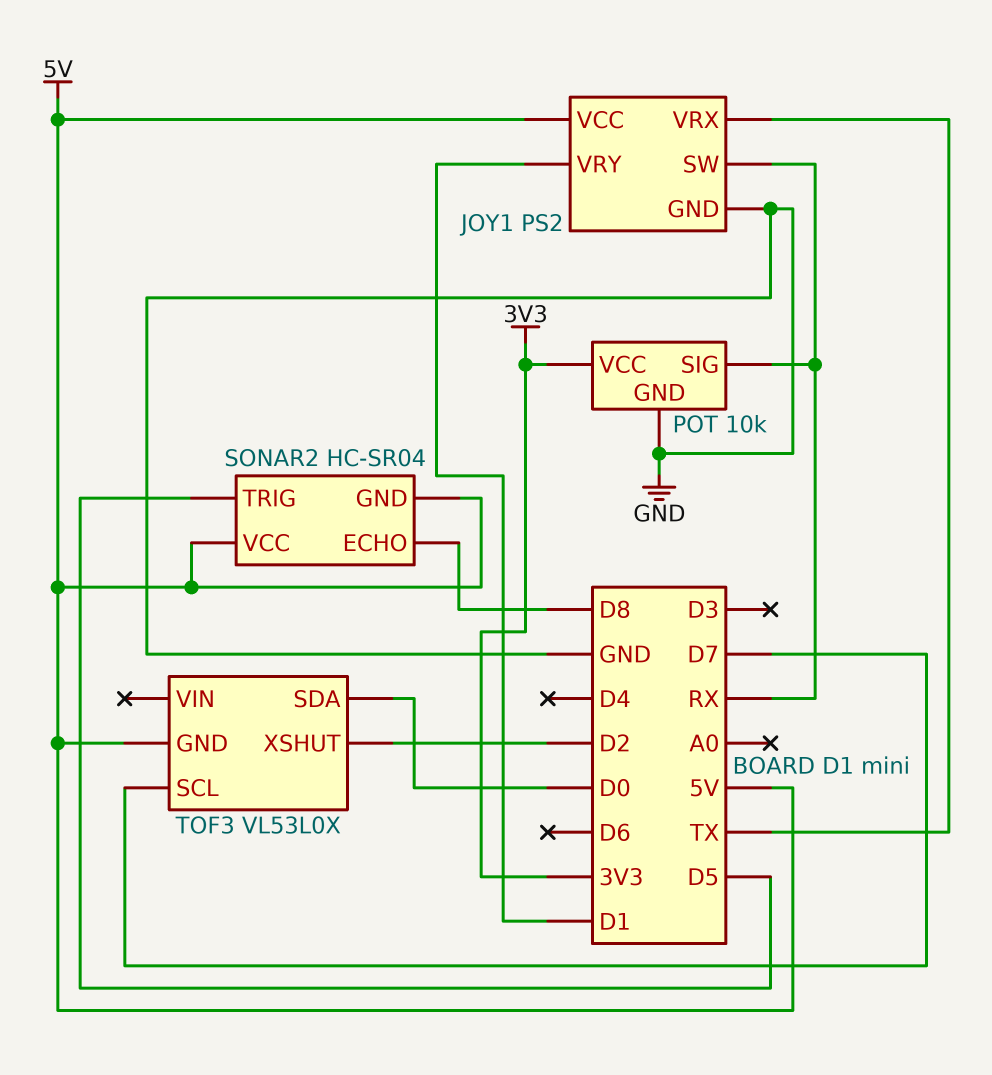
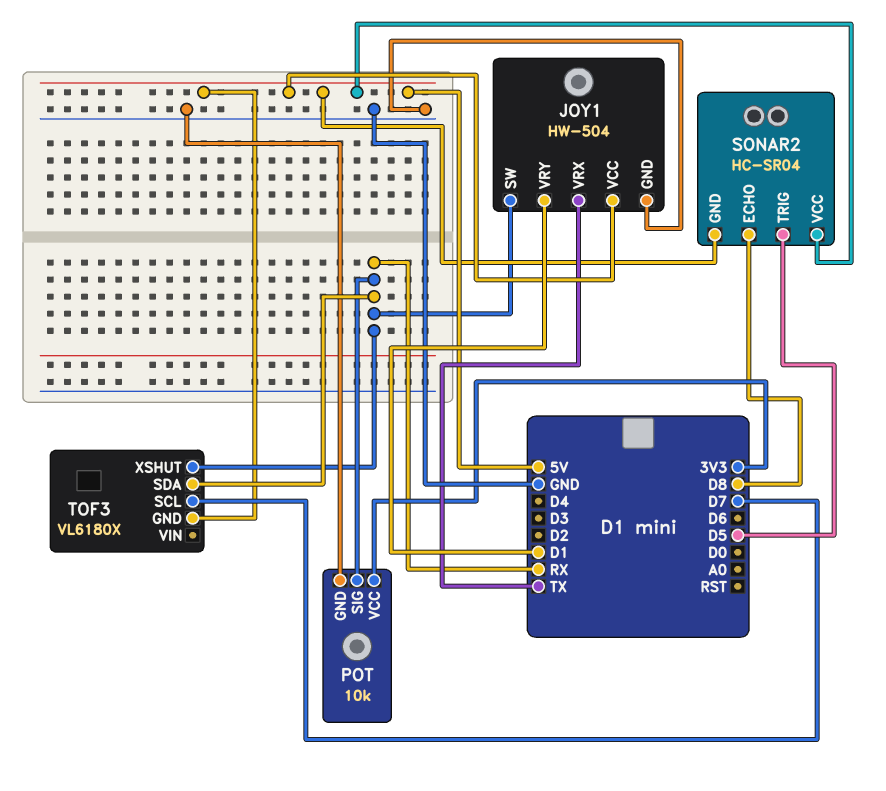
JOY1: PS2 -> HW-504
TOF3: VL53L0X -> VL6180X
TOF3 pin SDA: D0 -> RX
TOF3 pin XSHUT: D2 -> RX

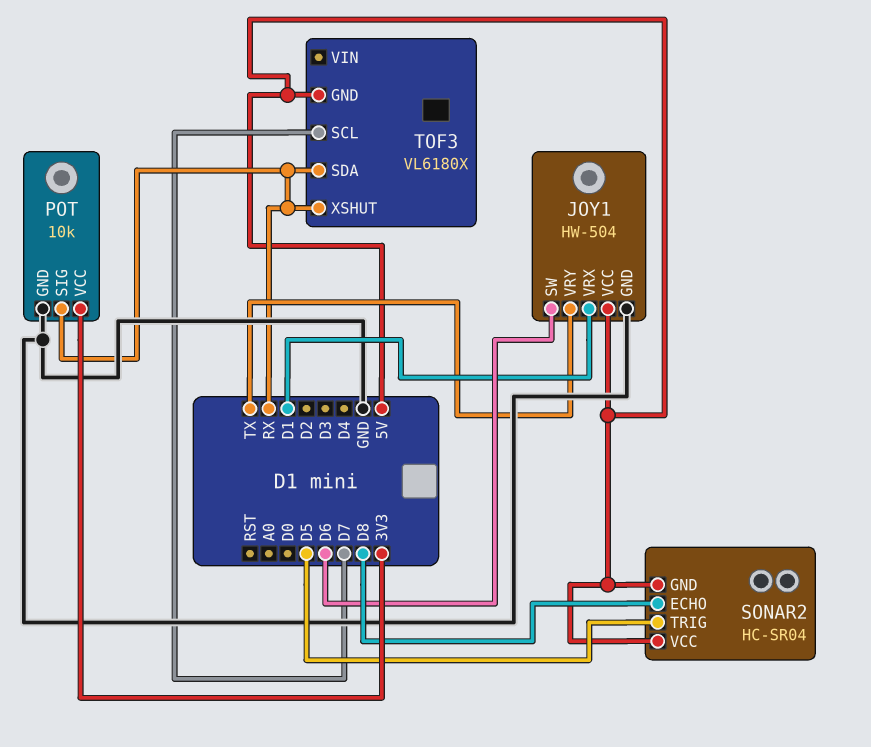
JOY1 pin SW: RX -> D6
JOY1 pin VRX: TX -> D1
JOY1 pin VRY: D1 -> TX

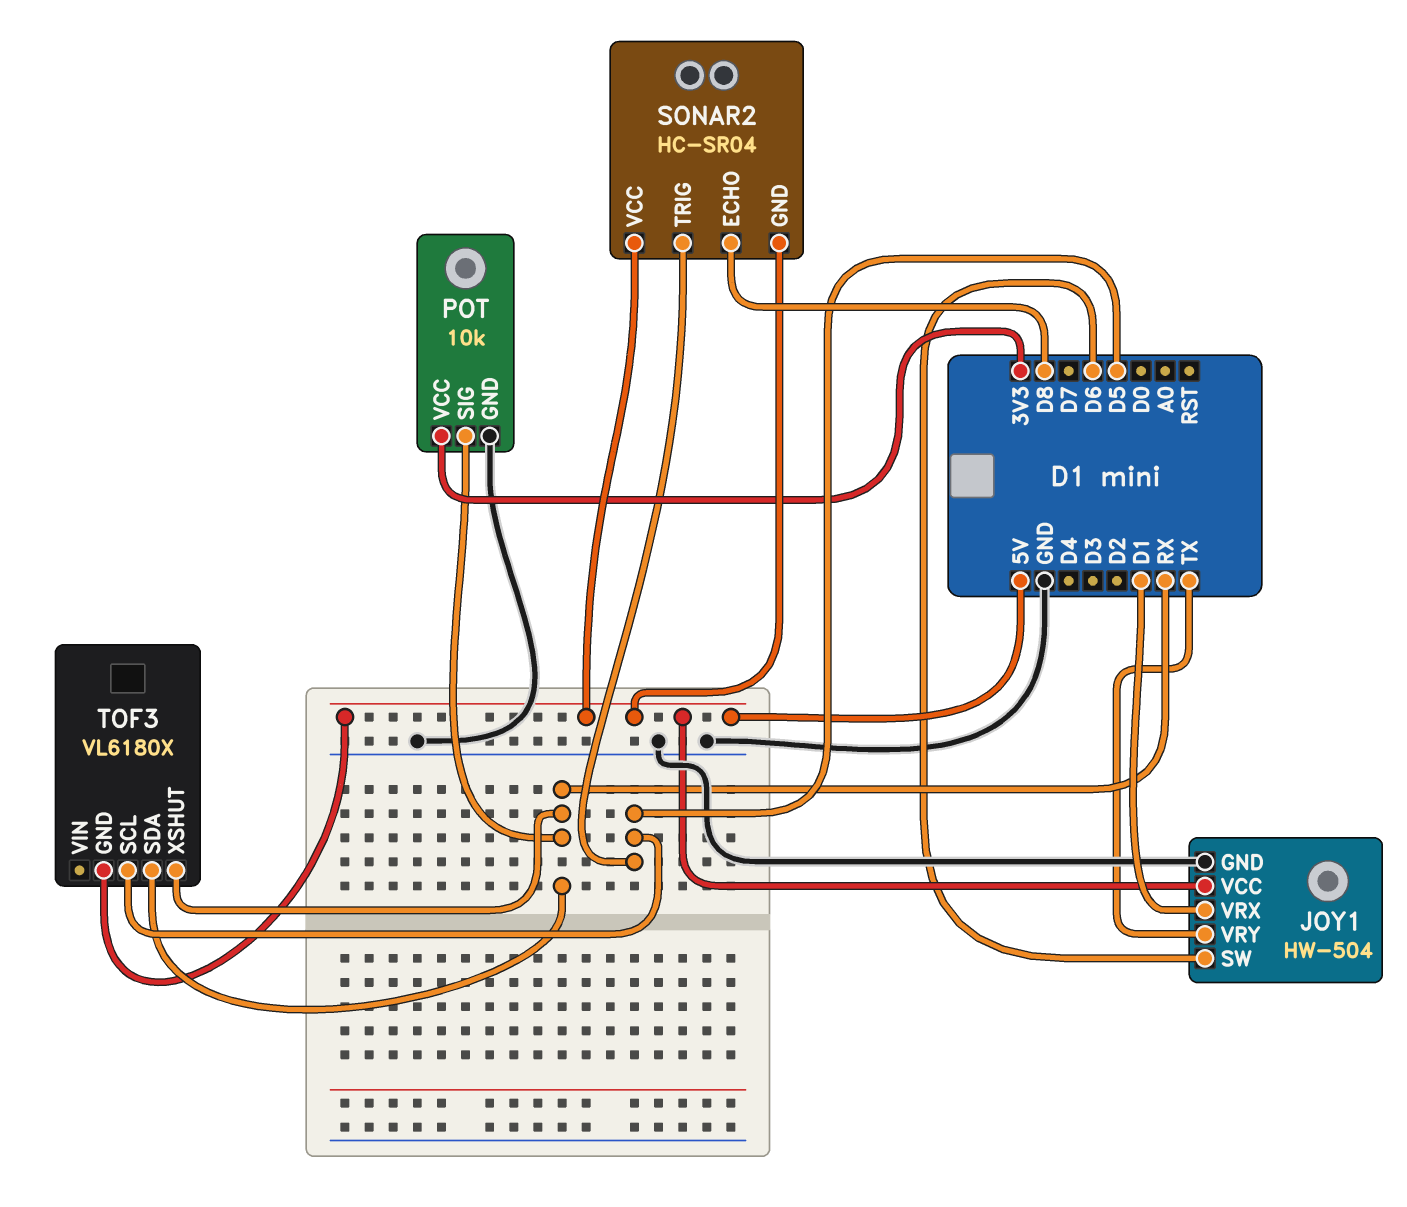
TOF3 pin SCL: D7 -> D5

